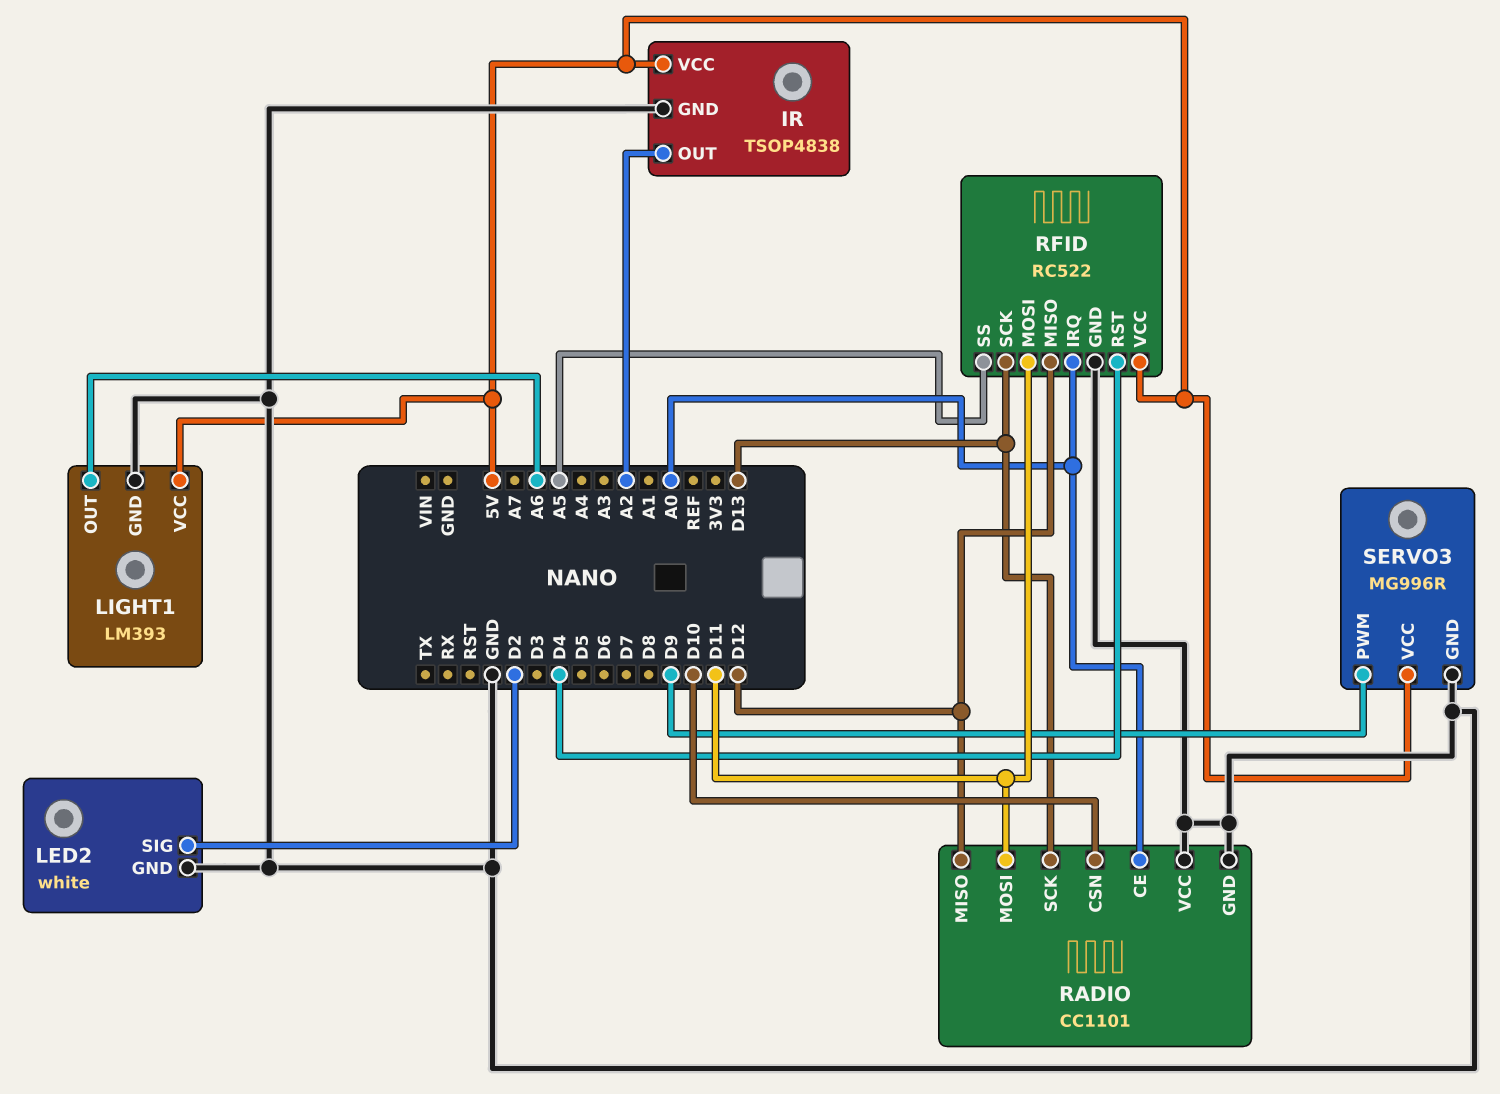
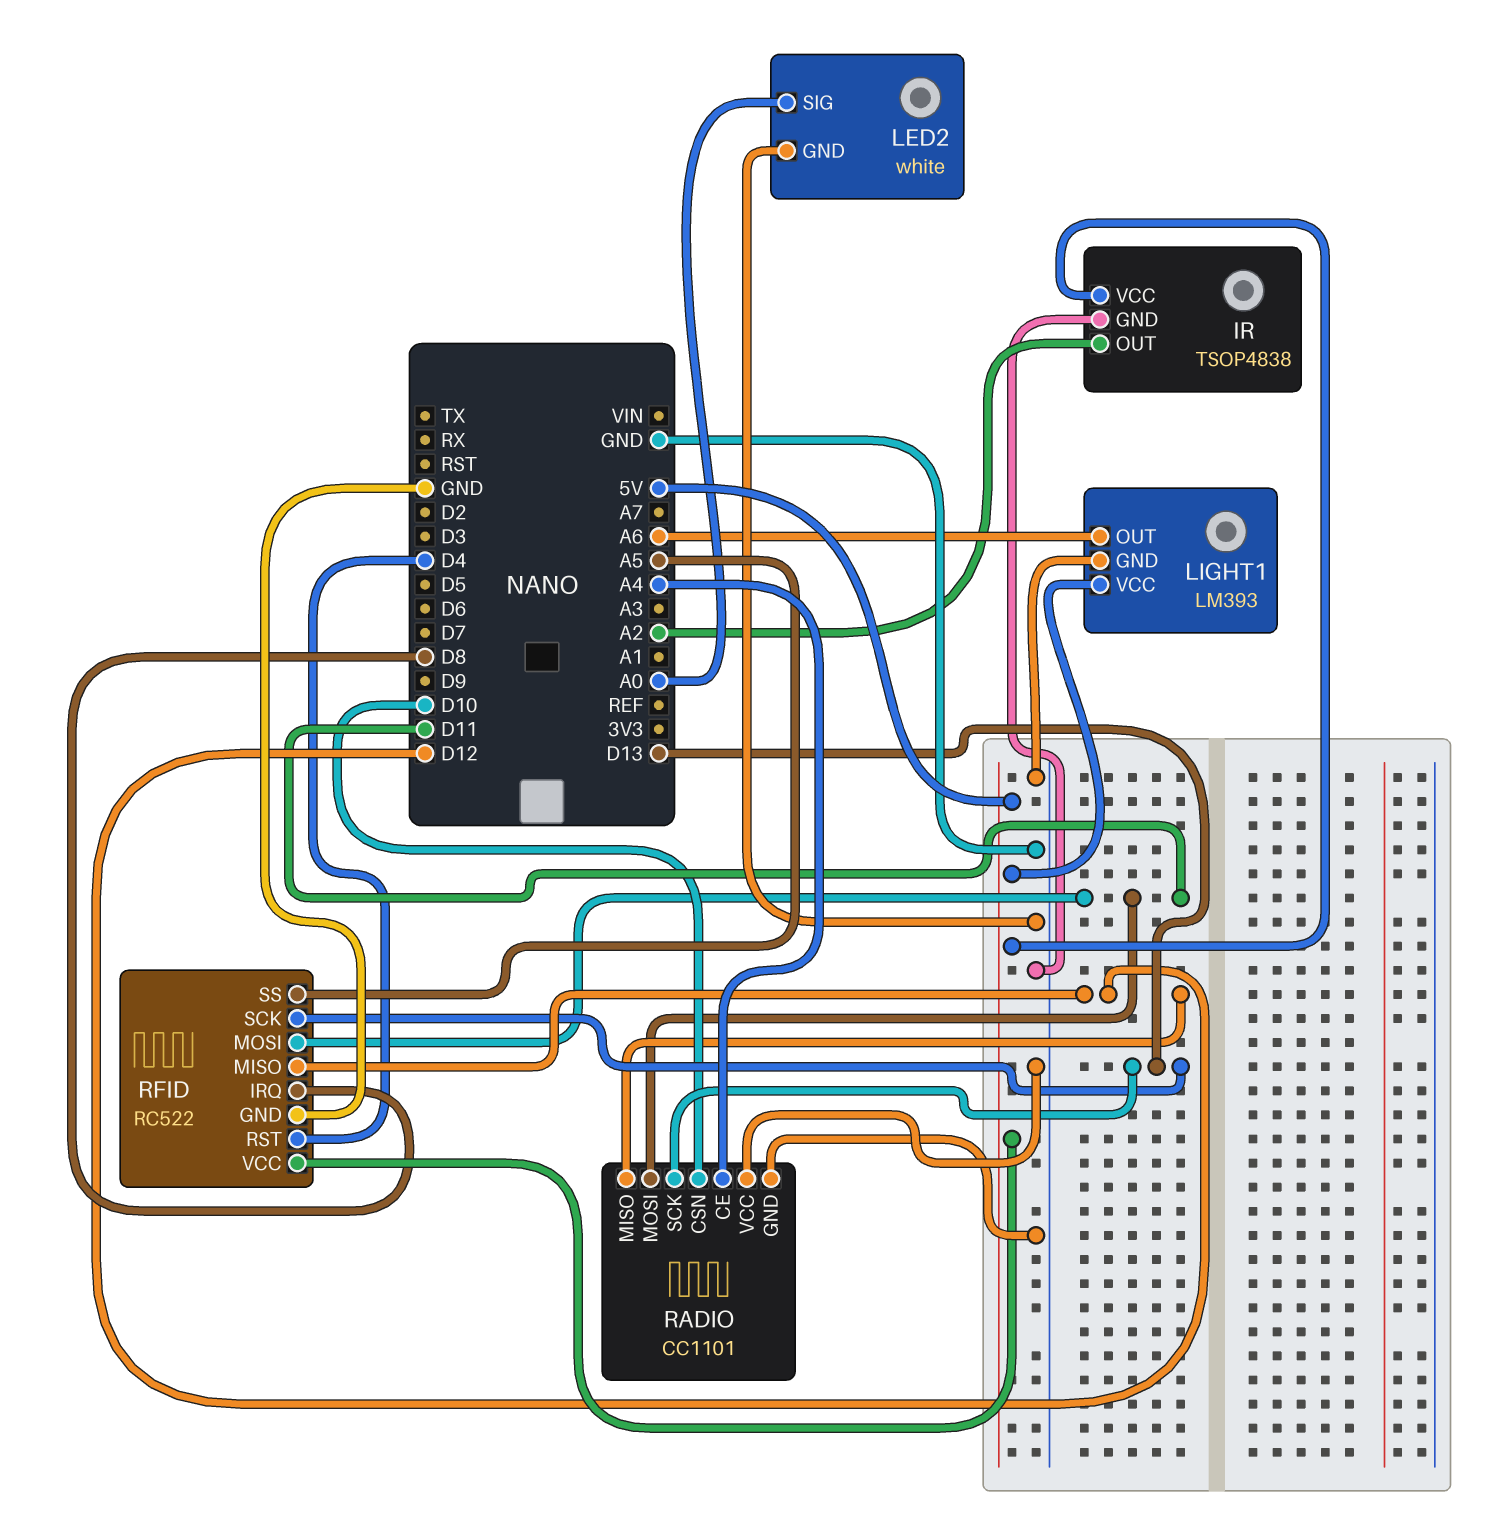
LED2 pin SIG: D2 -> A0
RADIO pin CE: A0 -> A4
RFID pin IRQ: A0 -> D8
SERVO3: MG996R -> none
SERVO3 pin GND: GND -> none
SERVO3 pin PWM: D9 -> none
SERVO3 pin VCC: 5V -> none

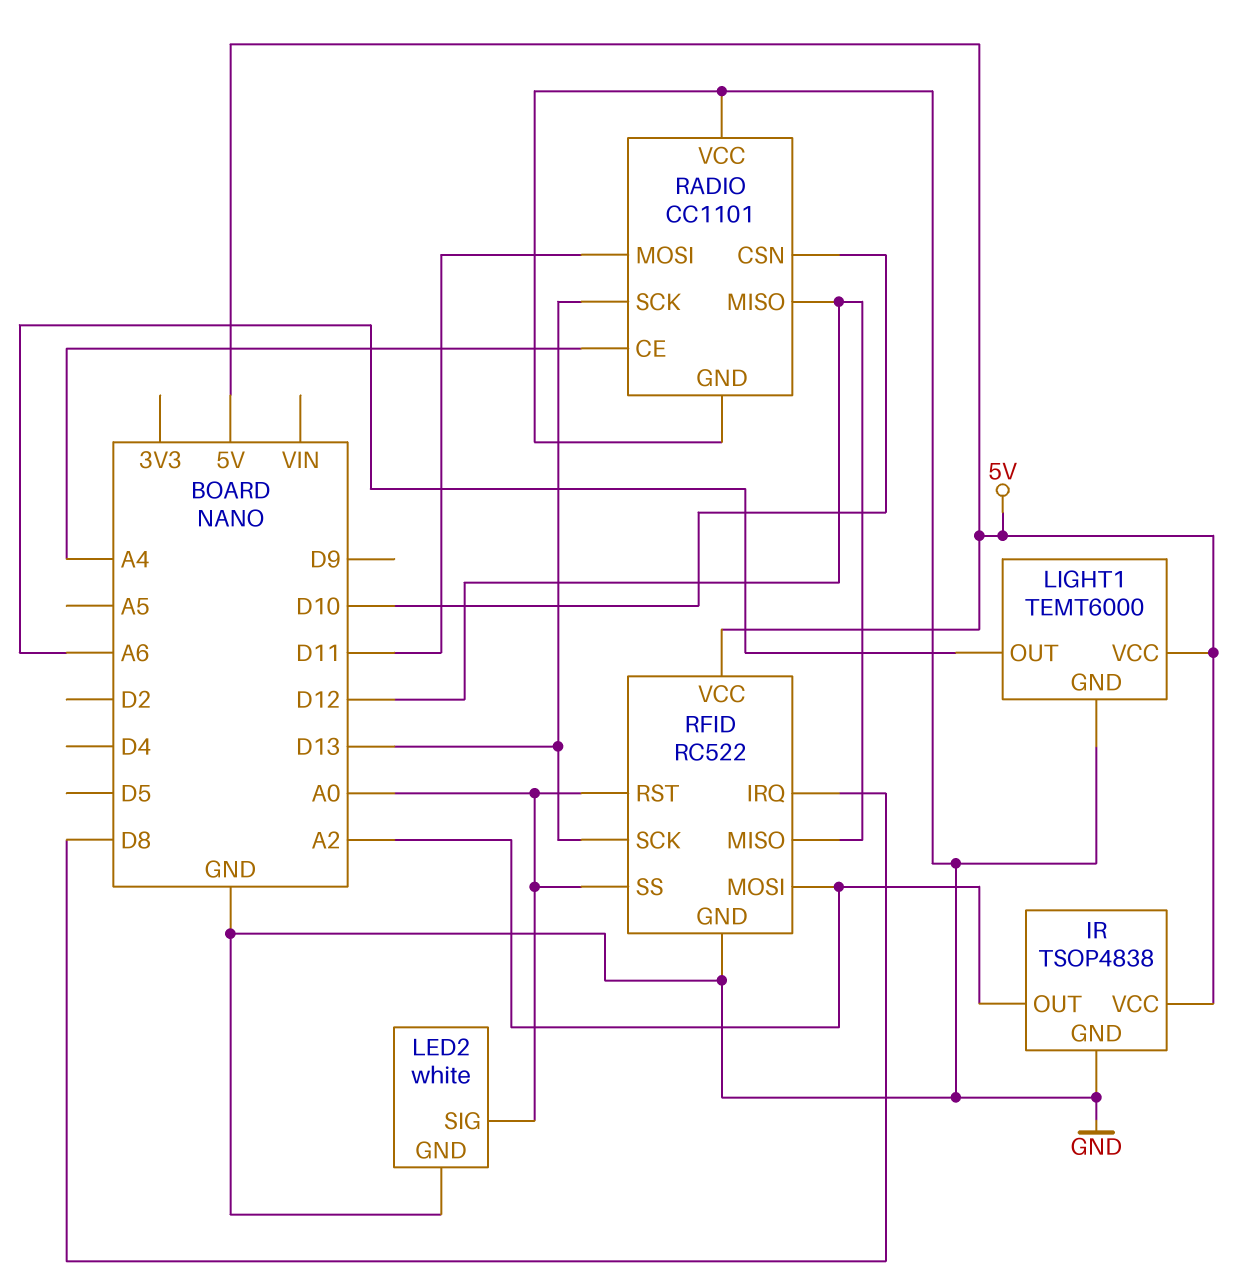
LIGHT1: LM393 -> TEMT6000
RFID pin MOSI: D11 -> A2
RFID pin RST: D4 -> A0
RFID pin SS: A5 -> A0

